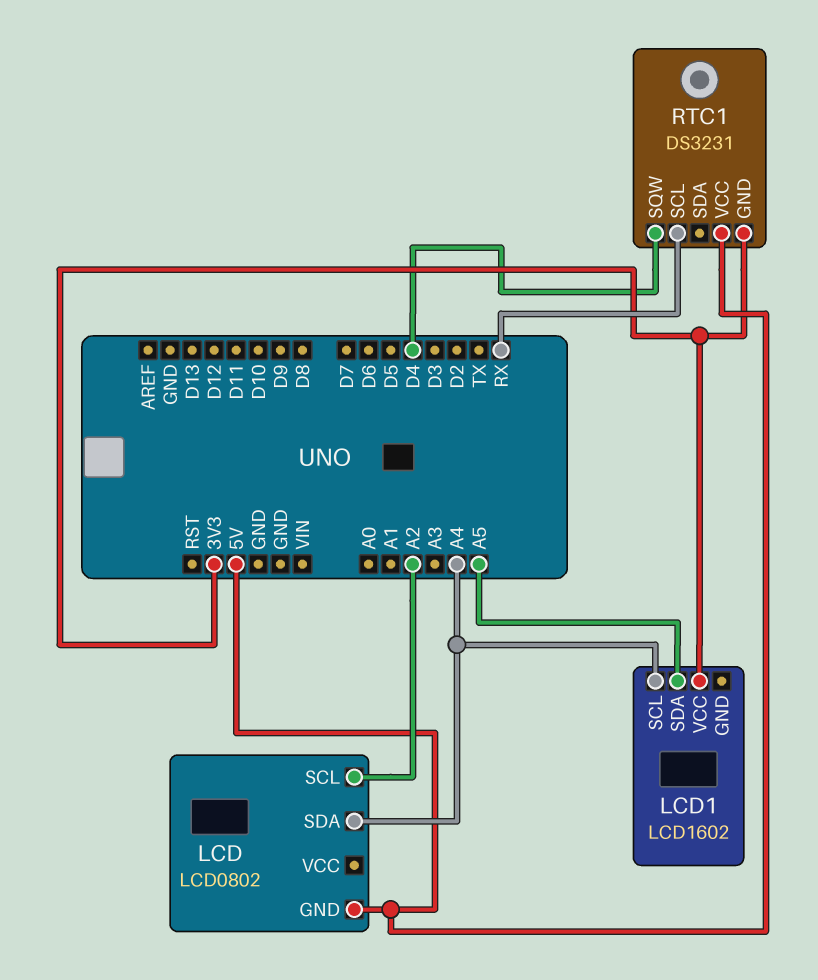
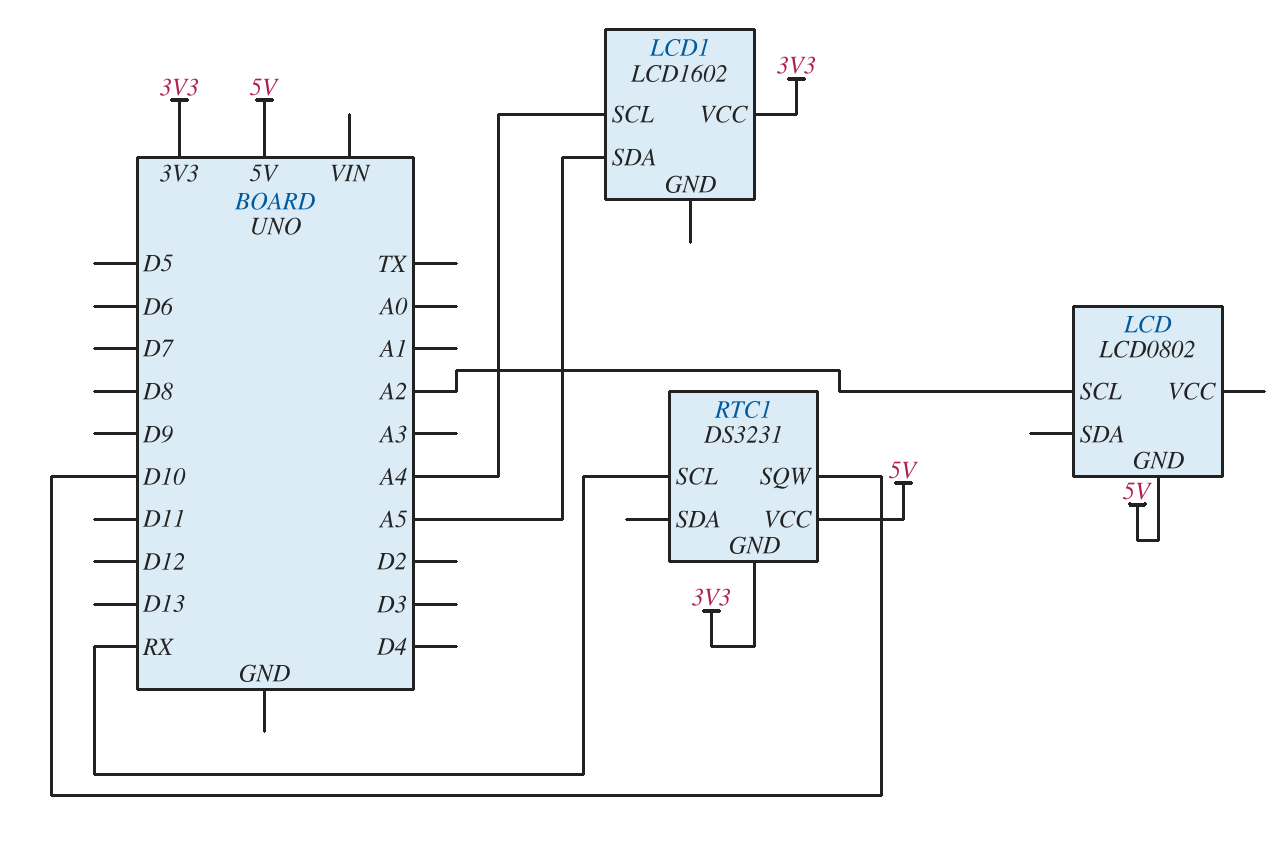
LCD pin SDA: A4 -> none
RTC1 pin SQW: D4 -> D10

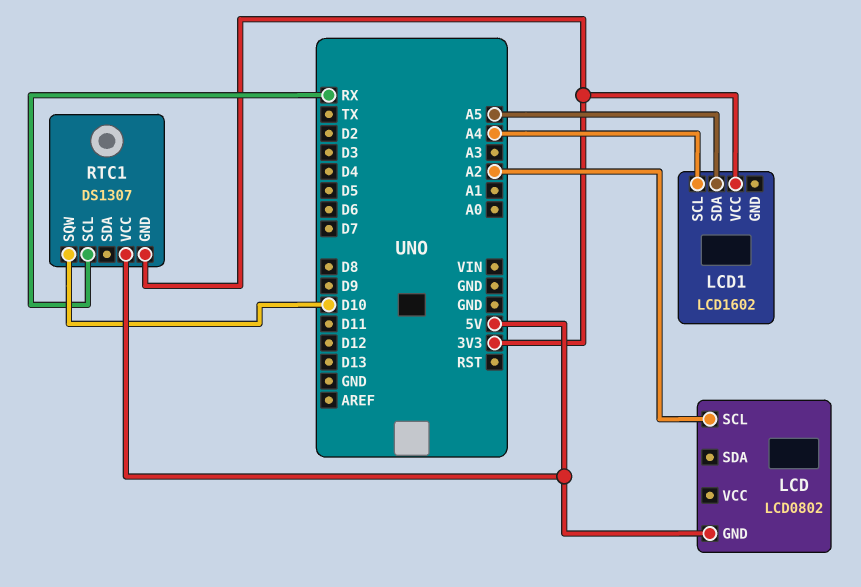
RTC1: DS3231 -> DS1307

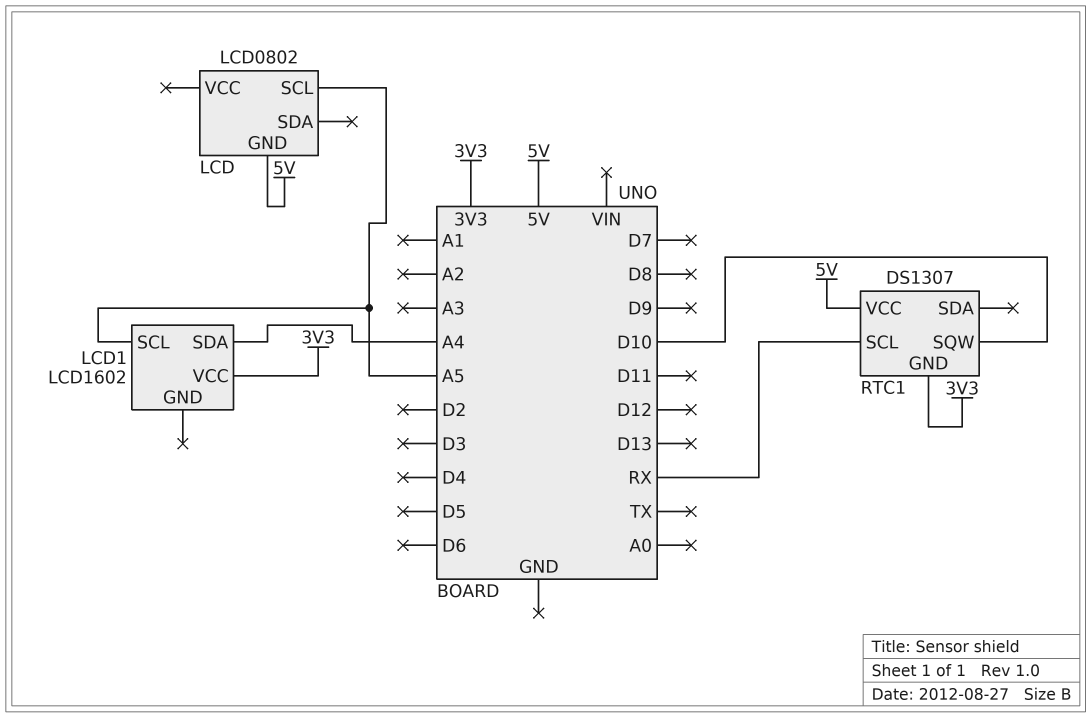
LCD pin SCL: A2 -> A5
LCD1 pin SCL: A4 -> A5
LCD1 pin SDA: A5 -> A4

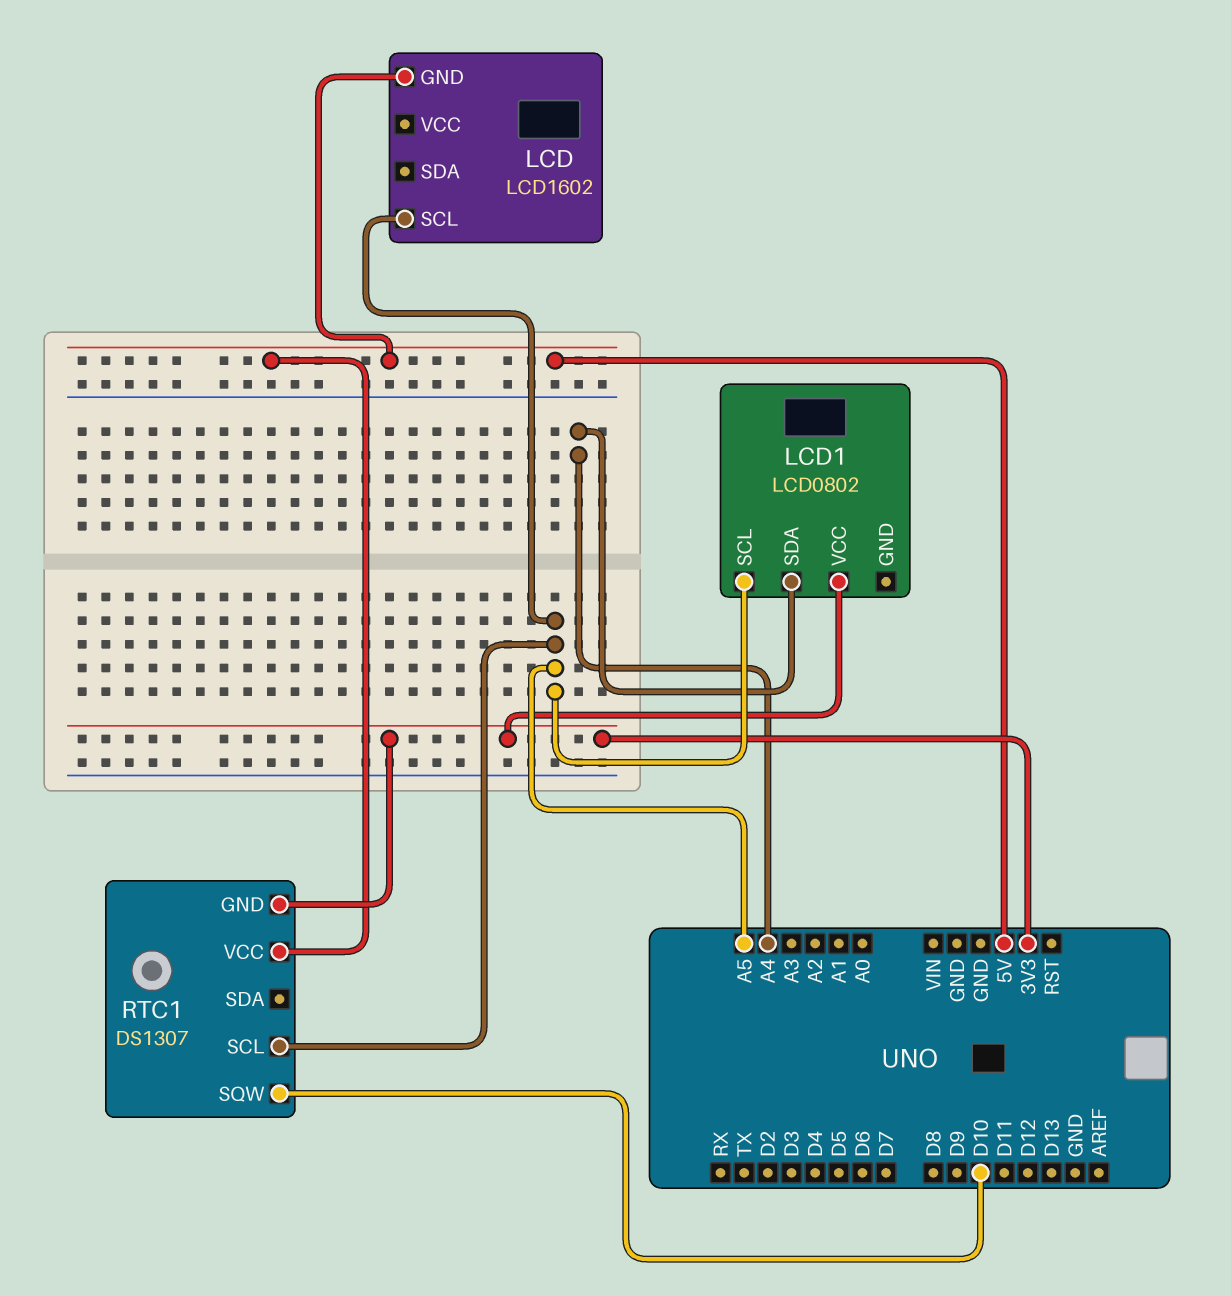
LCD: LCD0802 -> LCD1602
LCD1: LCD1602 -> LCD0802
RTC1 pin SCL: RX -> A5

